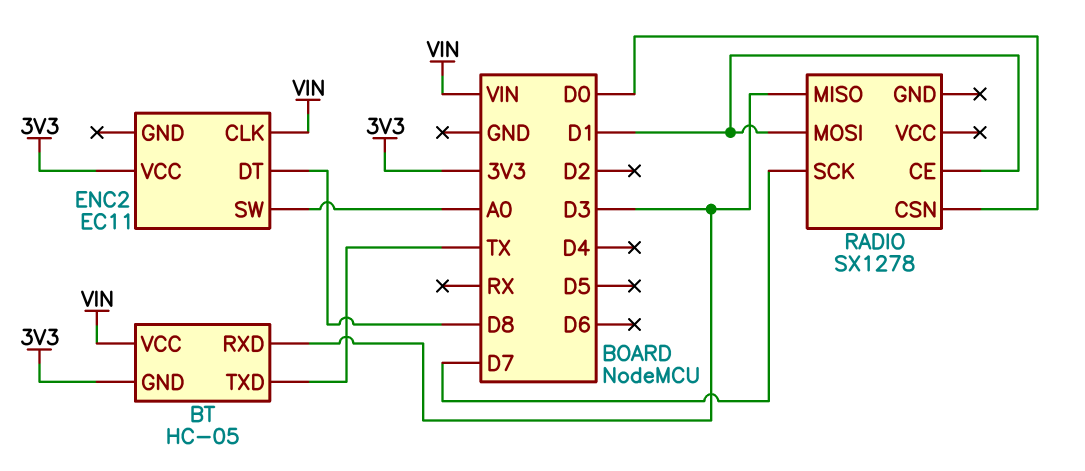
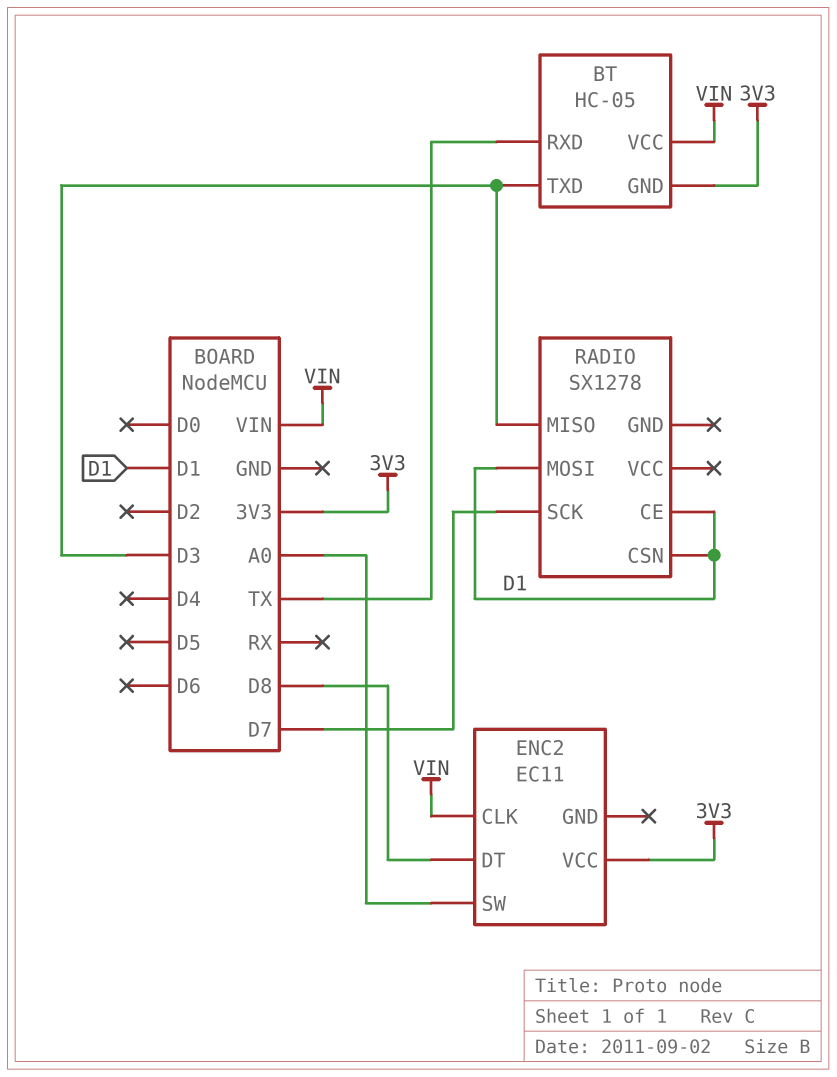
BT pin RXD: D3 -> TX
BT pin TXD: TX -> D3
RADIO pin CSN: D0 -> D1

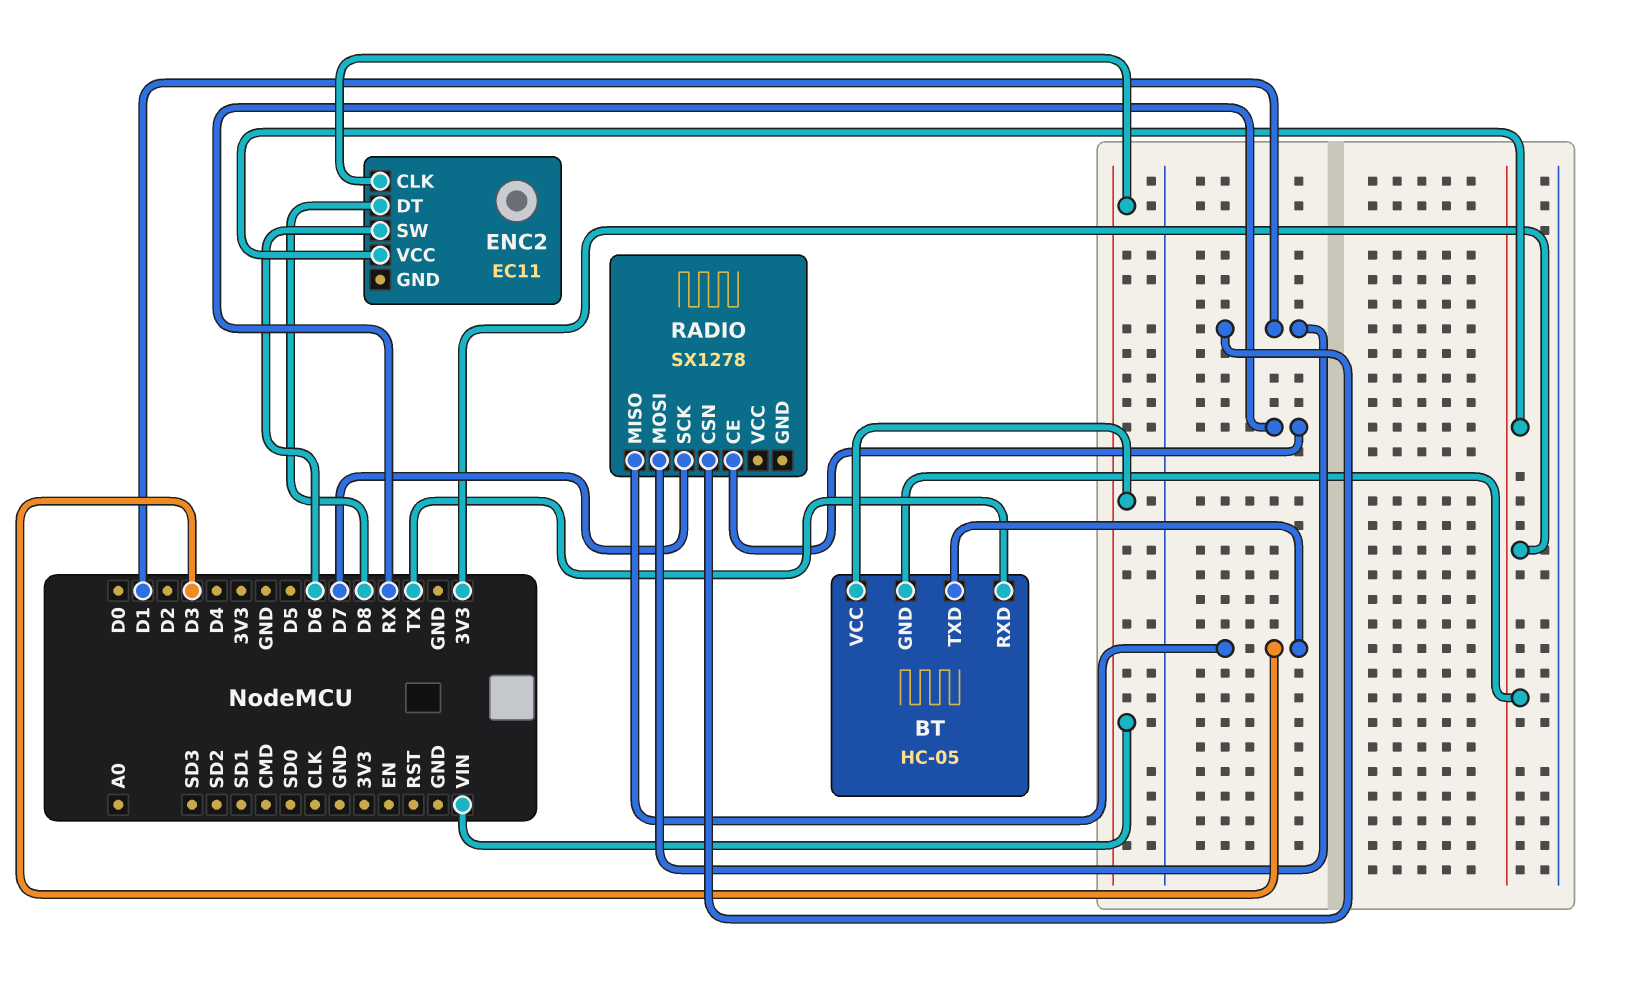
ENC2 pin SW: A0 -> D6
RADIO pin CE: D1 -> RX

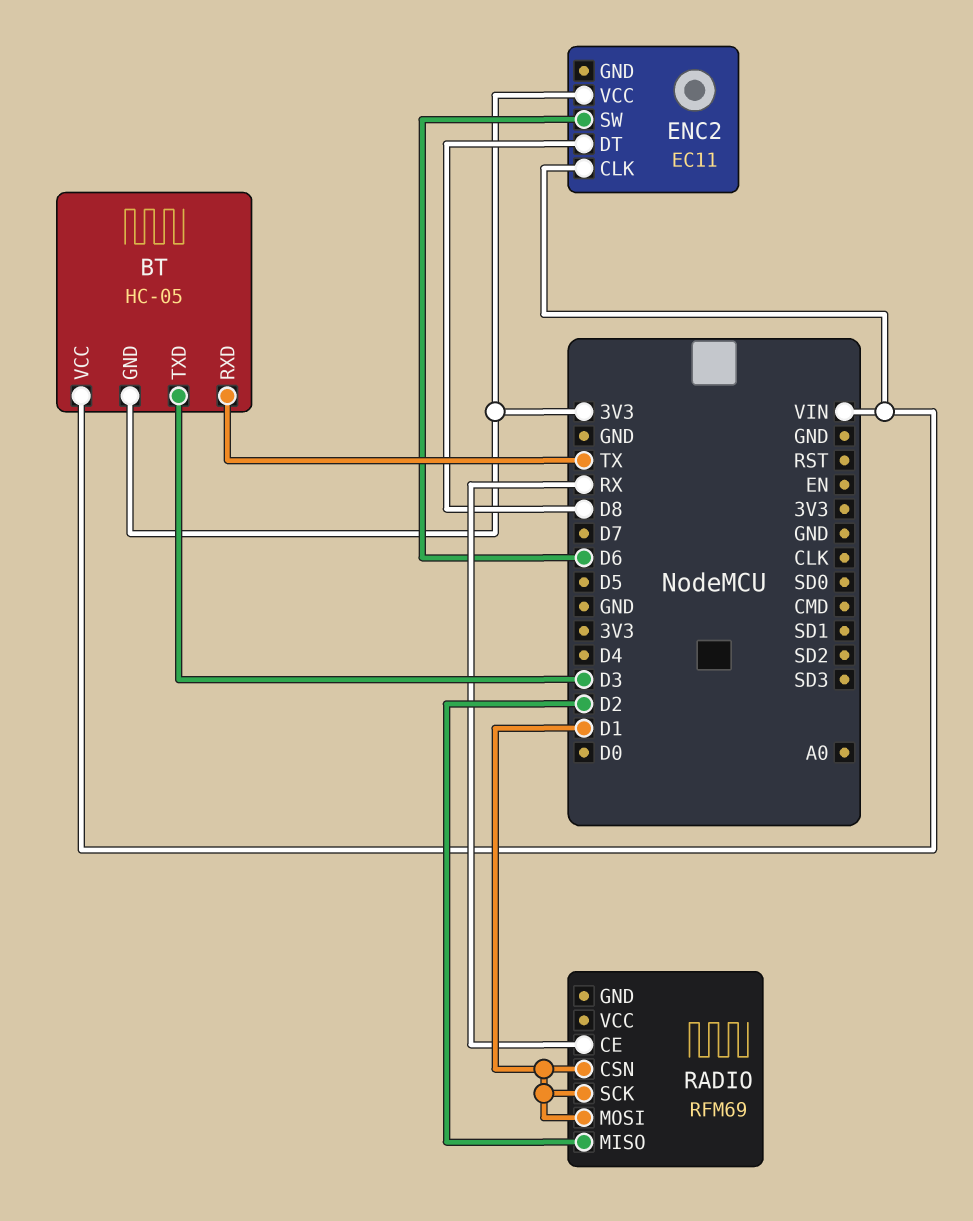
RADIO: SX1278 -> RFM69
RADIO pin MISO: D3 -> D2
RADIO pin SCK: D7 -> D1

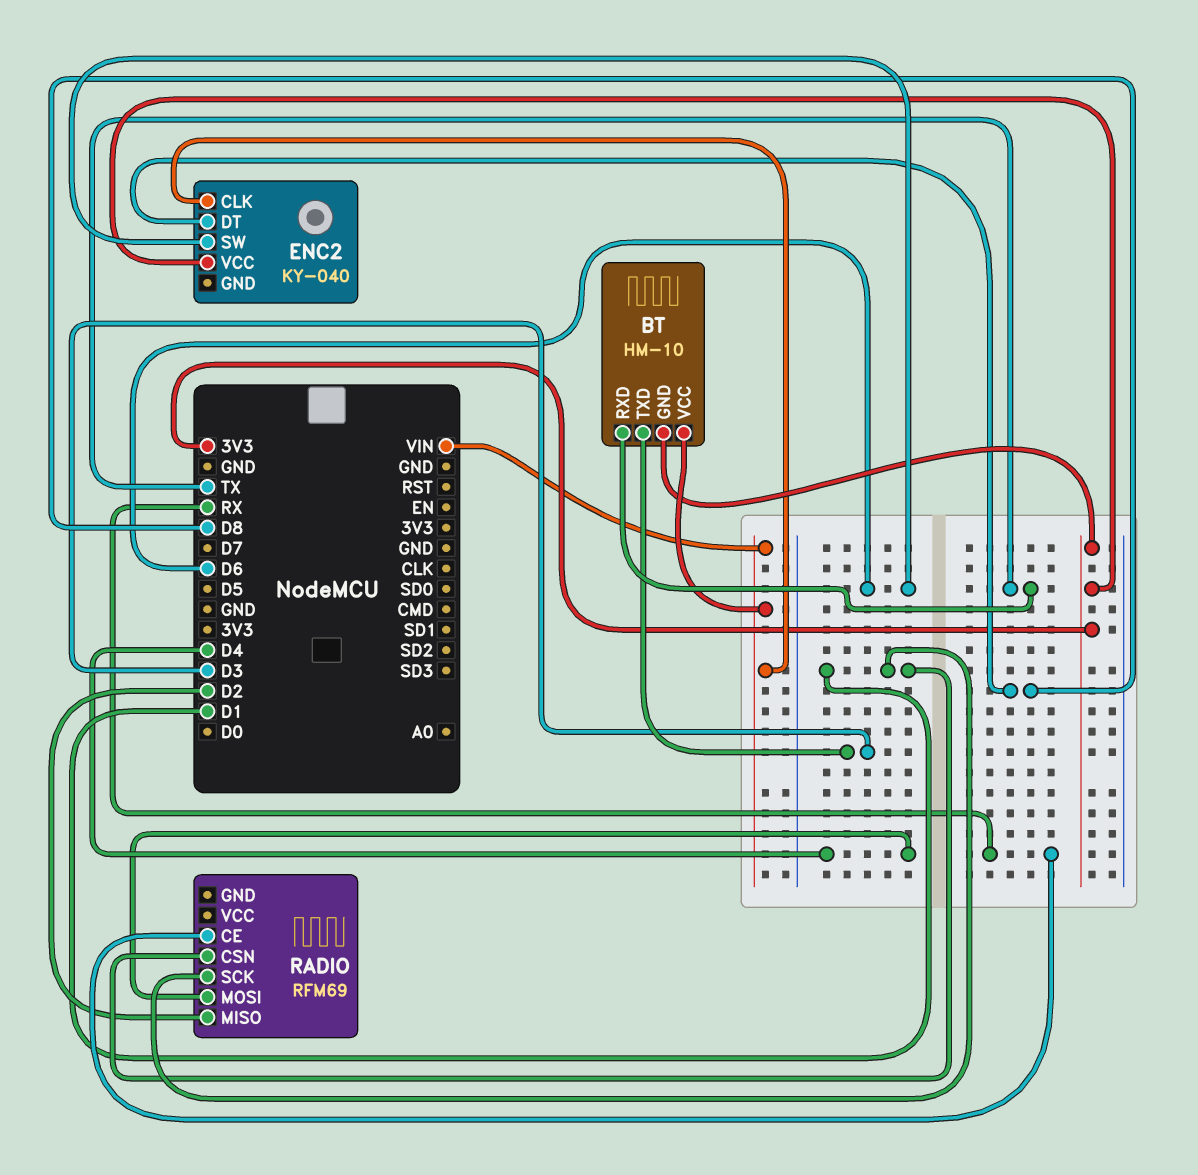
BT: HC-05 -> HM-10
ENC2: EC11 -> KY-040
RADIO pin MOSI: D1 -> D4

